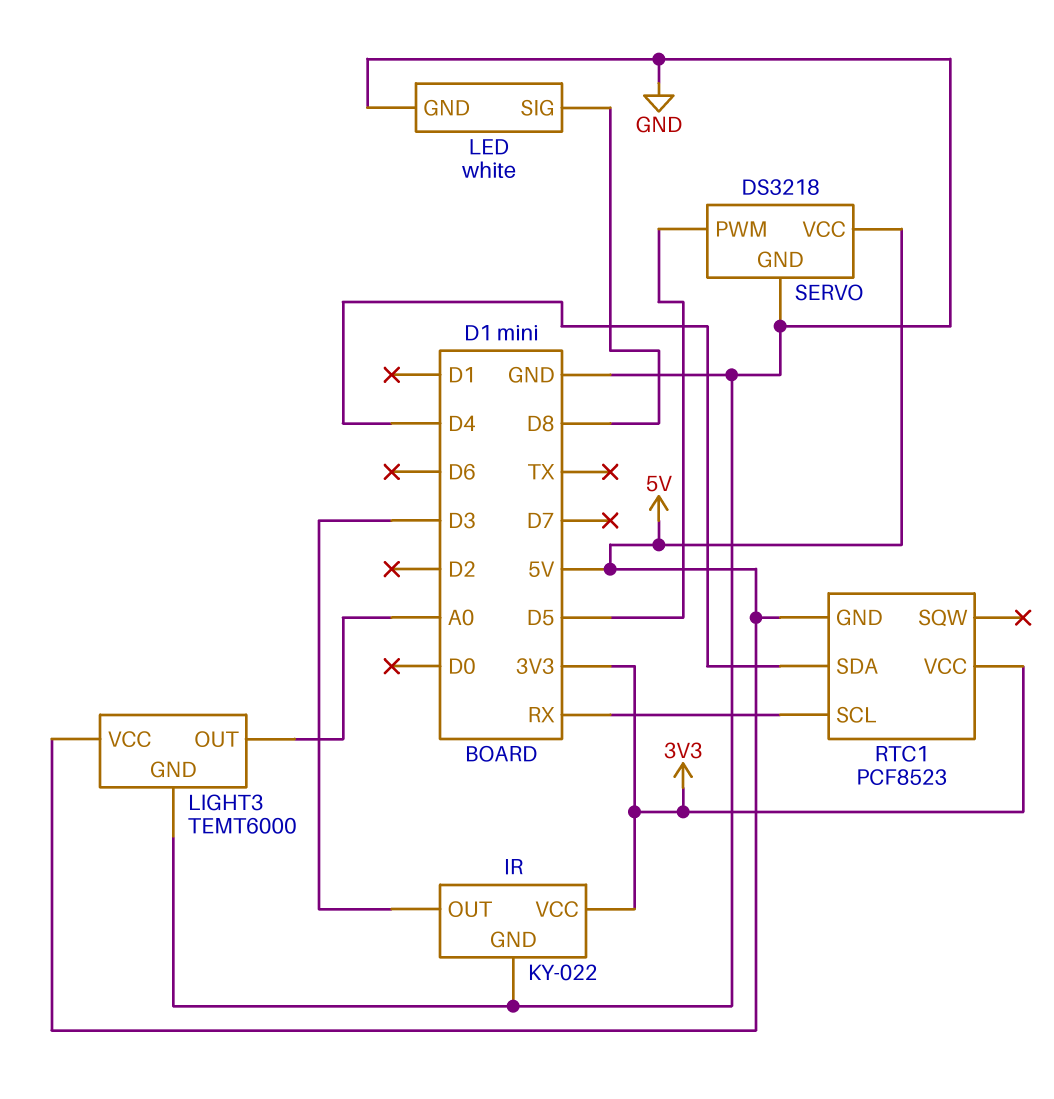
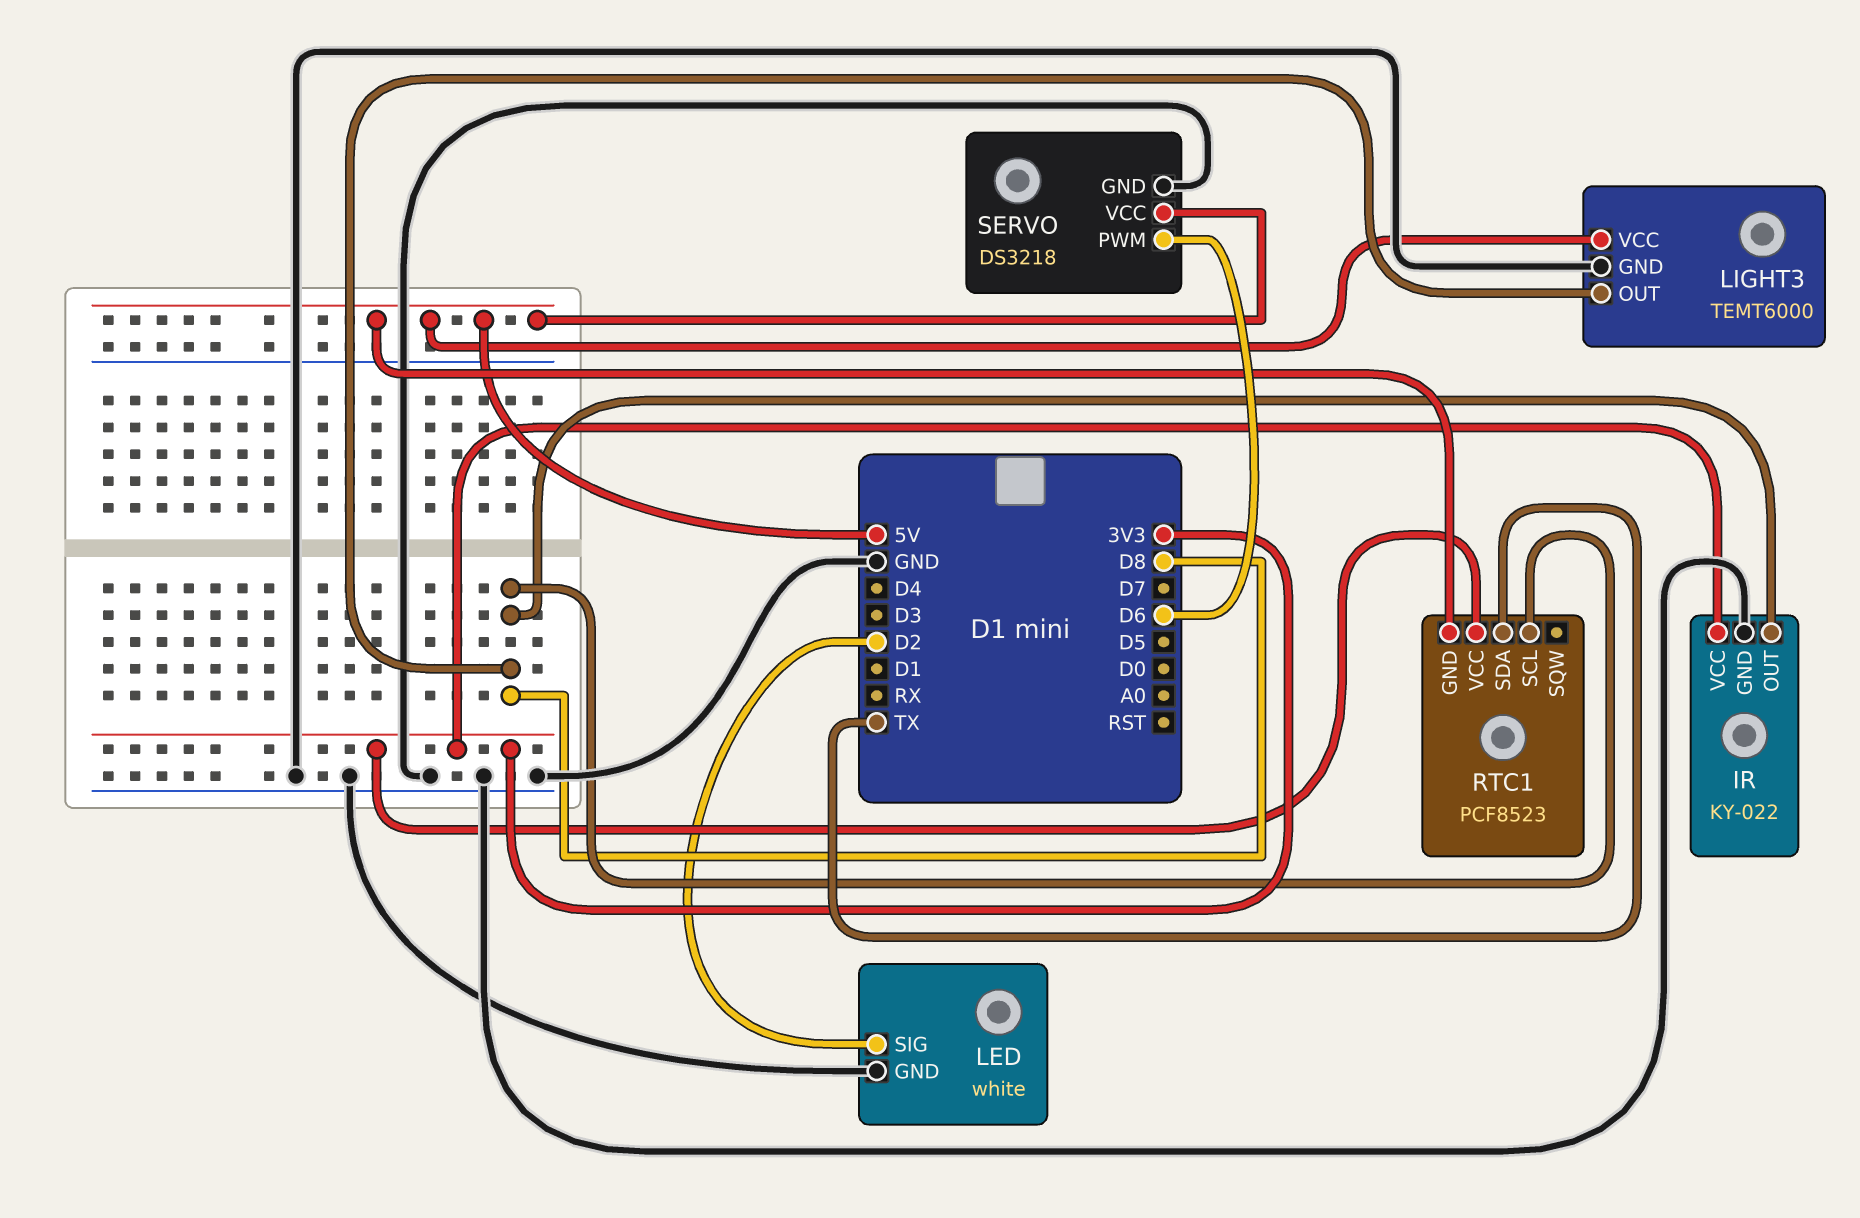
IR pin OUT: D3 -> D8
LED pin SIG: D8 -> D2
LIGHT3 pin OUT: A0 -> D8
RTC1 pin SCL: RX -> D8
RTC1 pin SDA: D4 -> TX
SERVO pin PWM: D5 -> D6

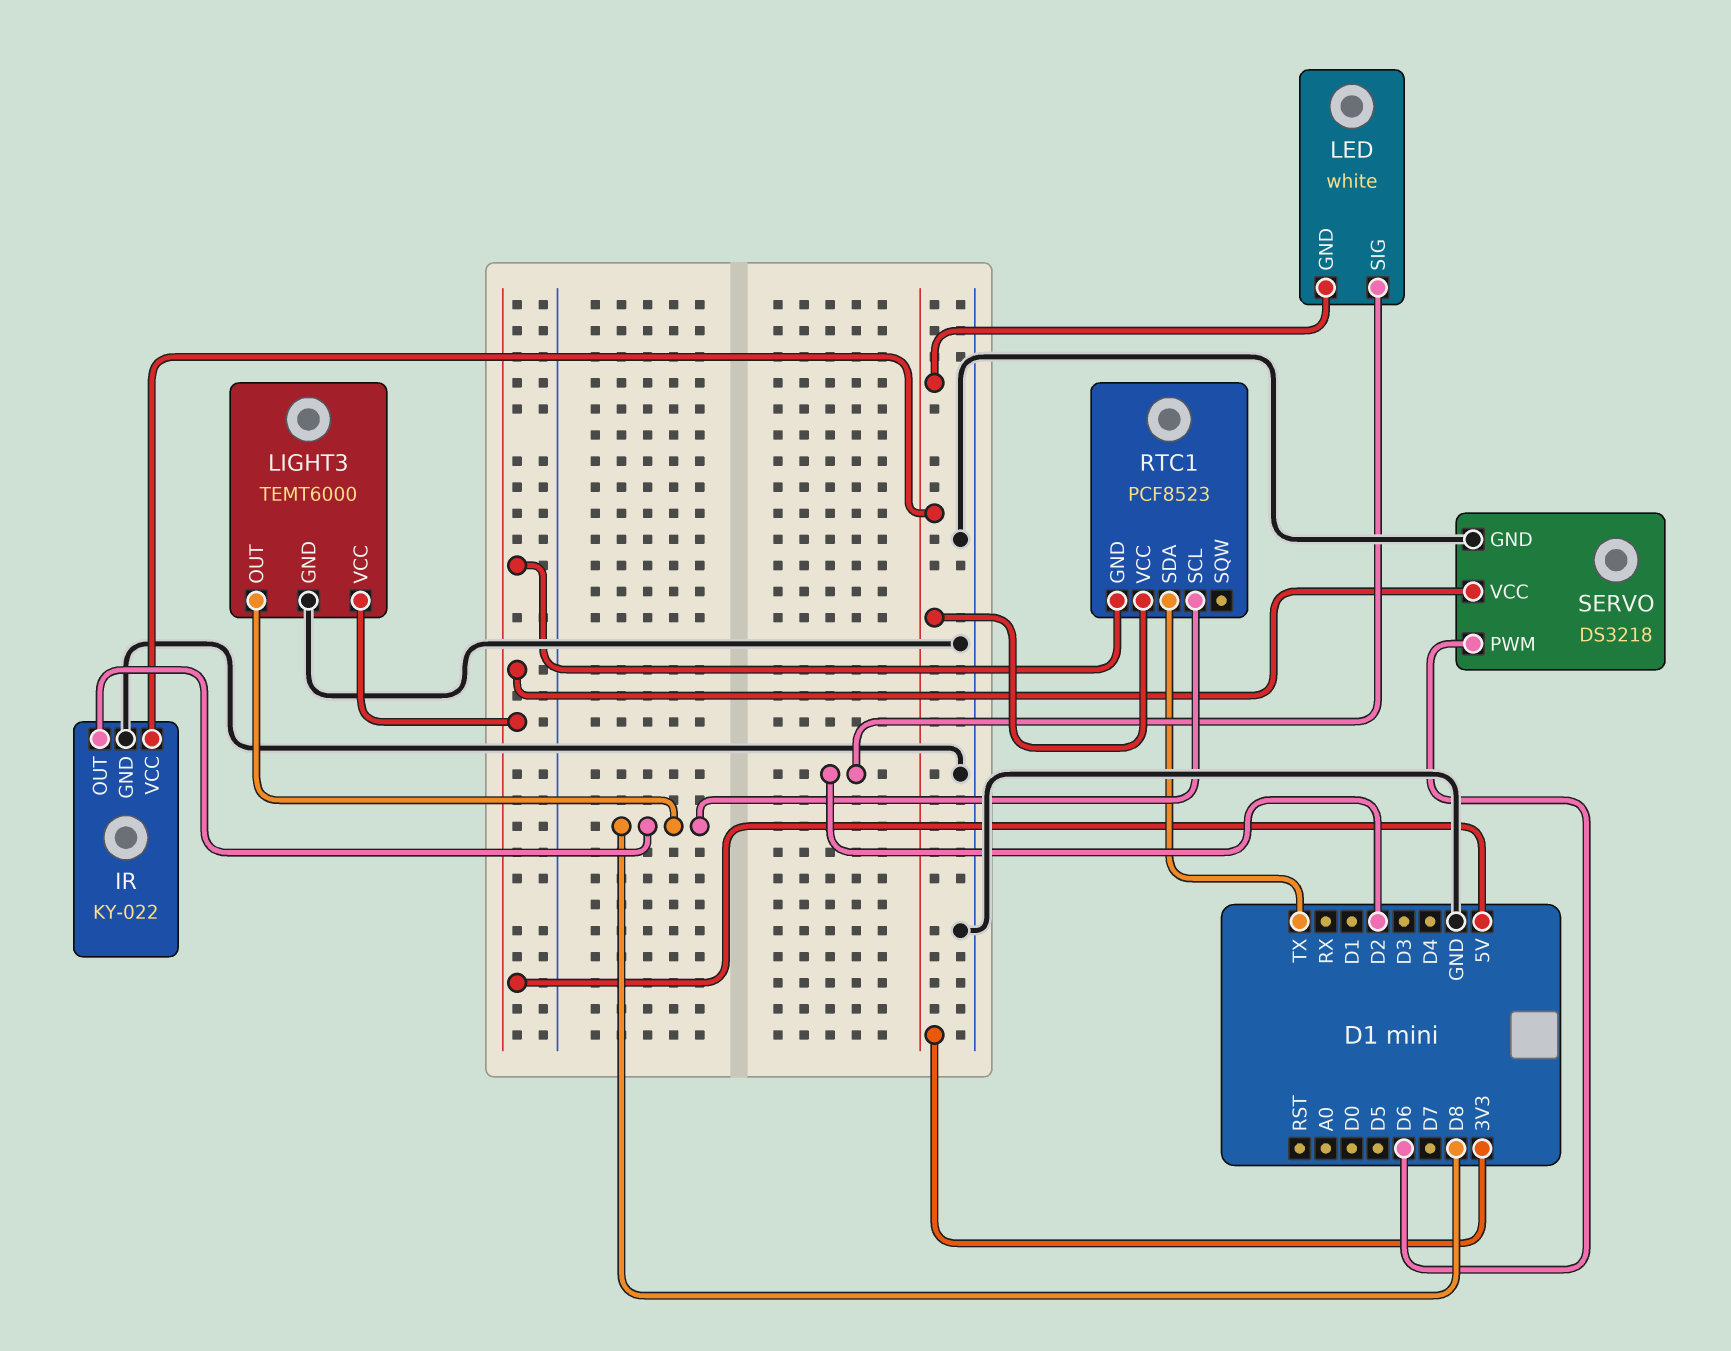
LED pin GND: GND -> 3V3

